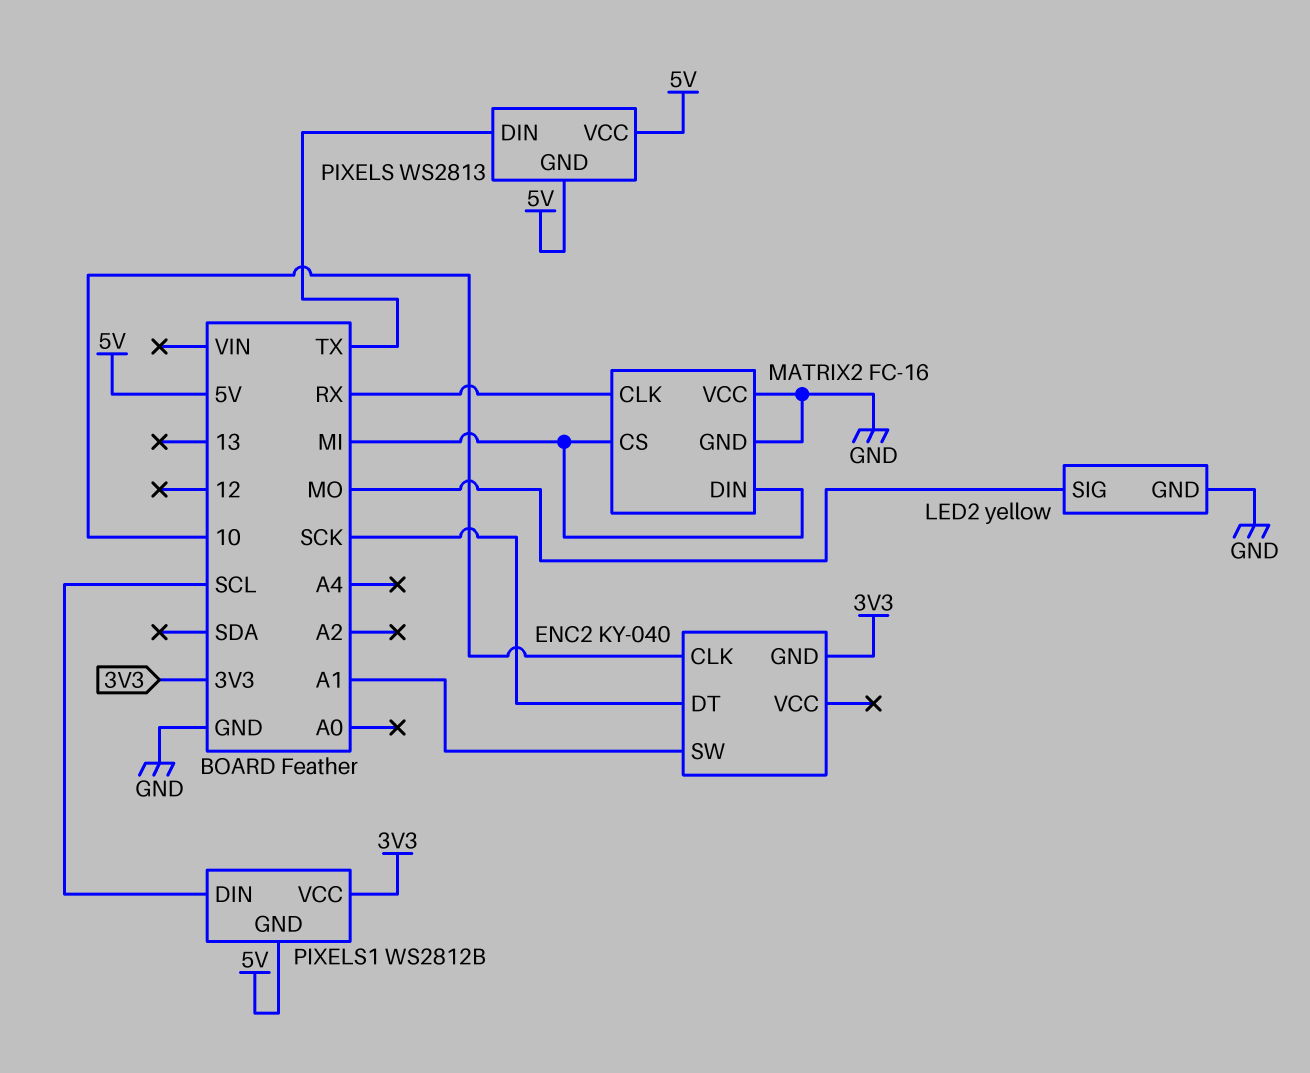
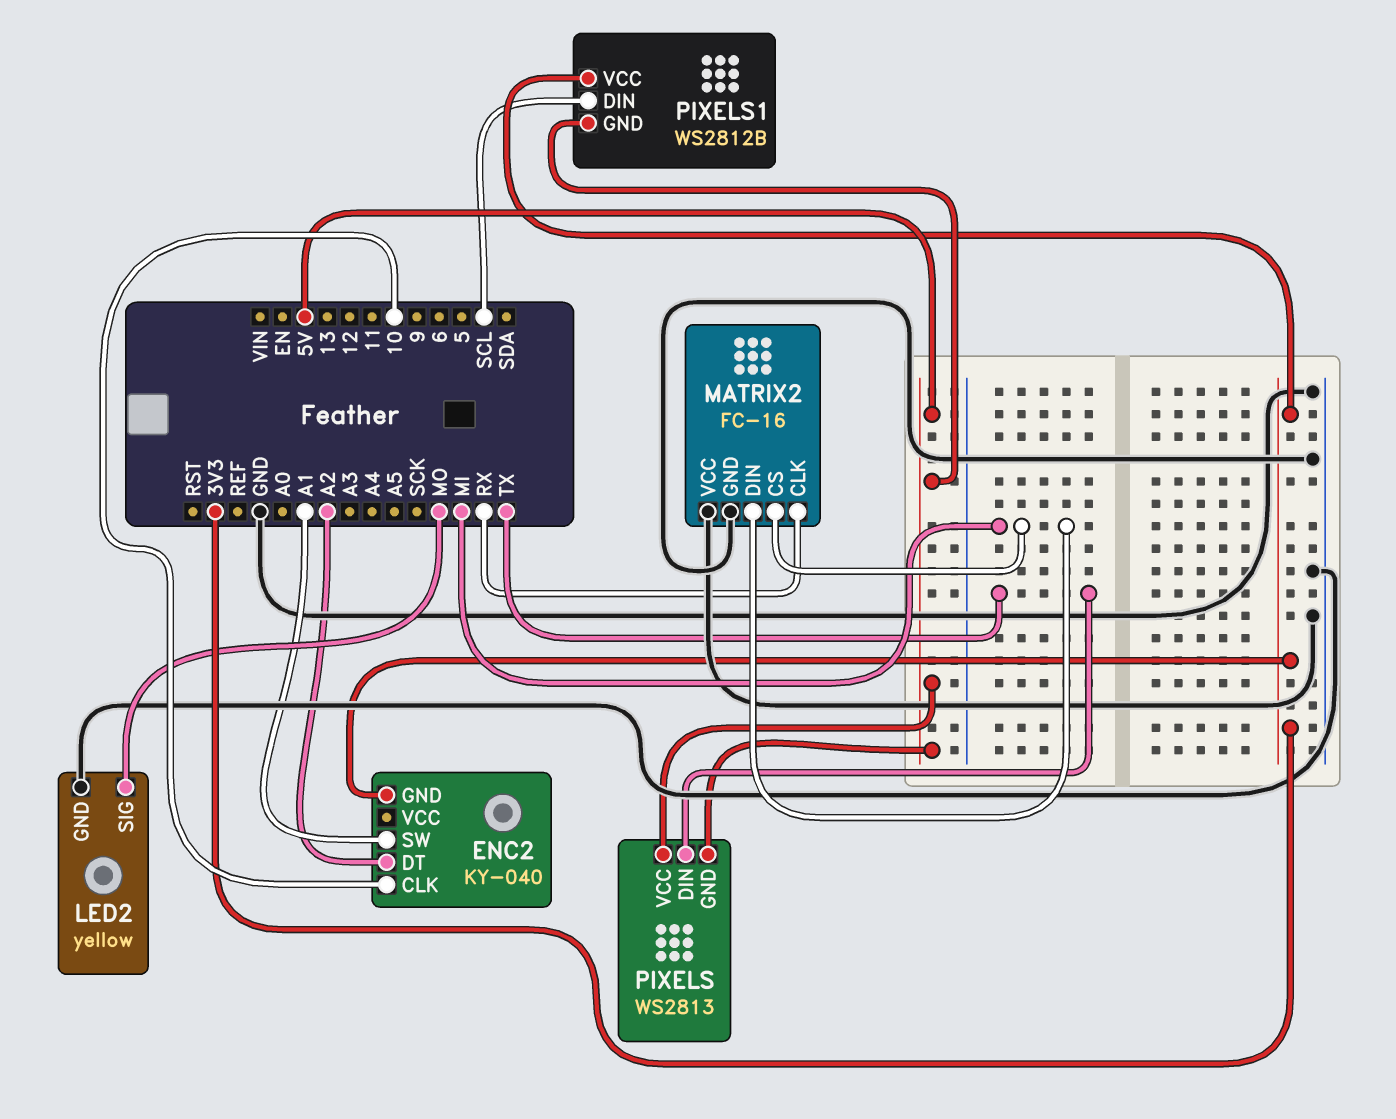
ENC2 pin DT: SCK -> A2

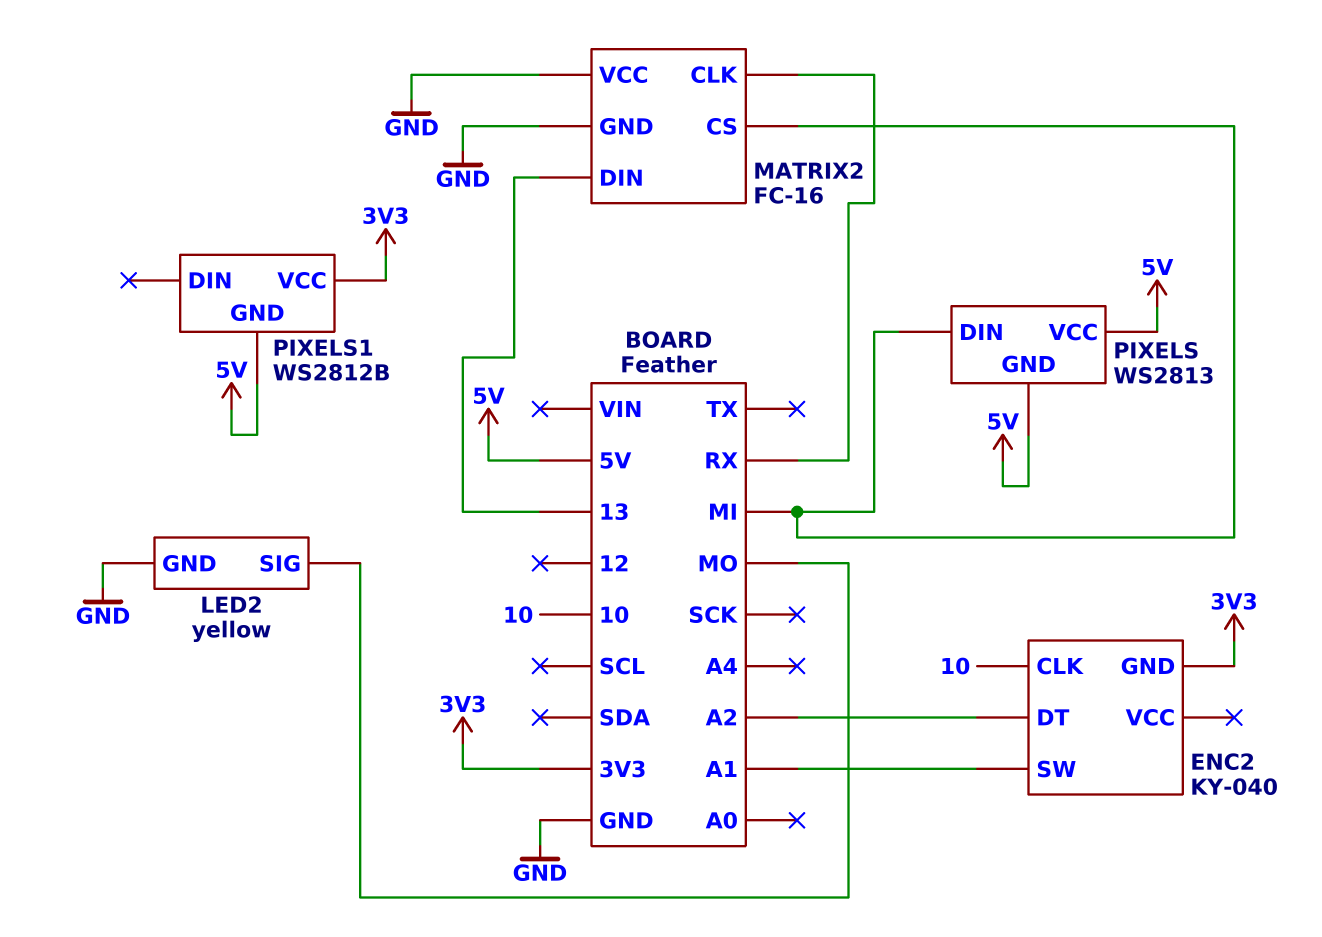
MATRIX2 pin DIN: MI -> 13
PIXELS pin DIN: TX -> MI
PIXELS1 pin DIN: SCL -> none

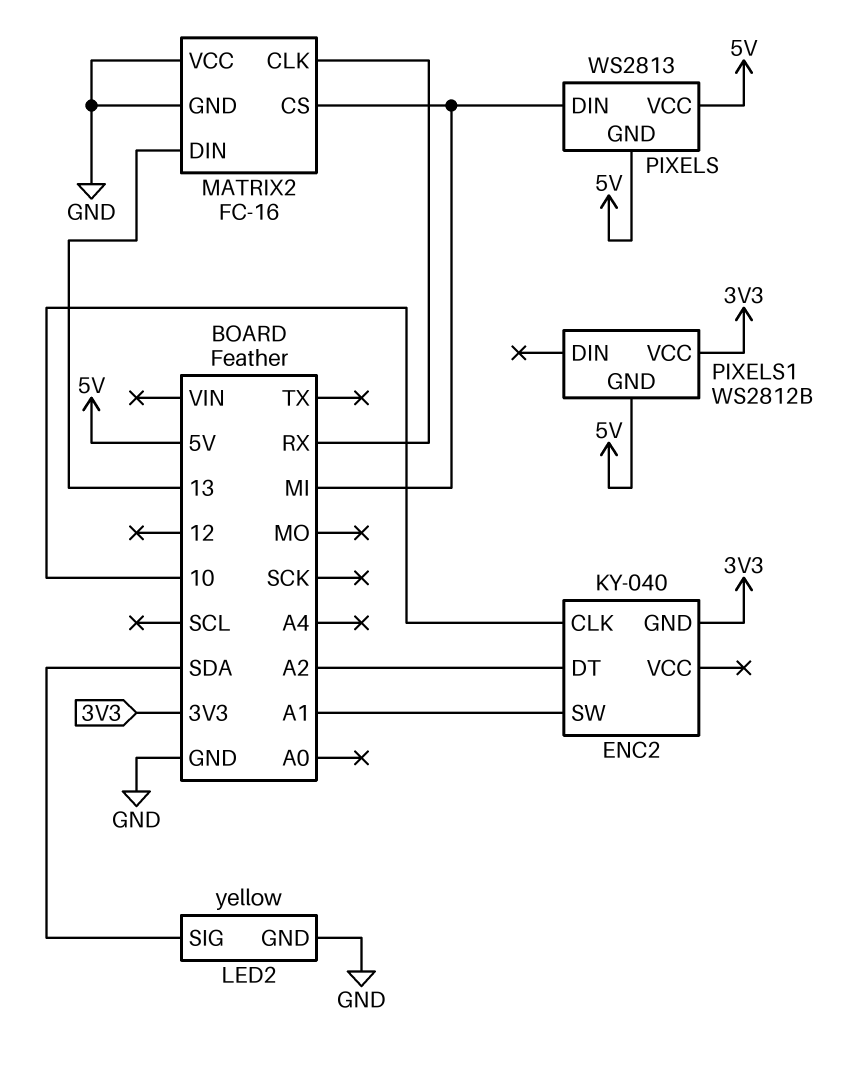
LED2 pin SIG: MO -> SDA

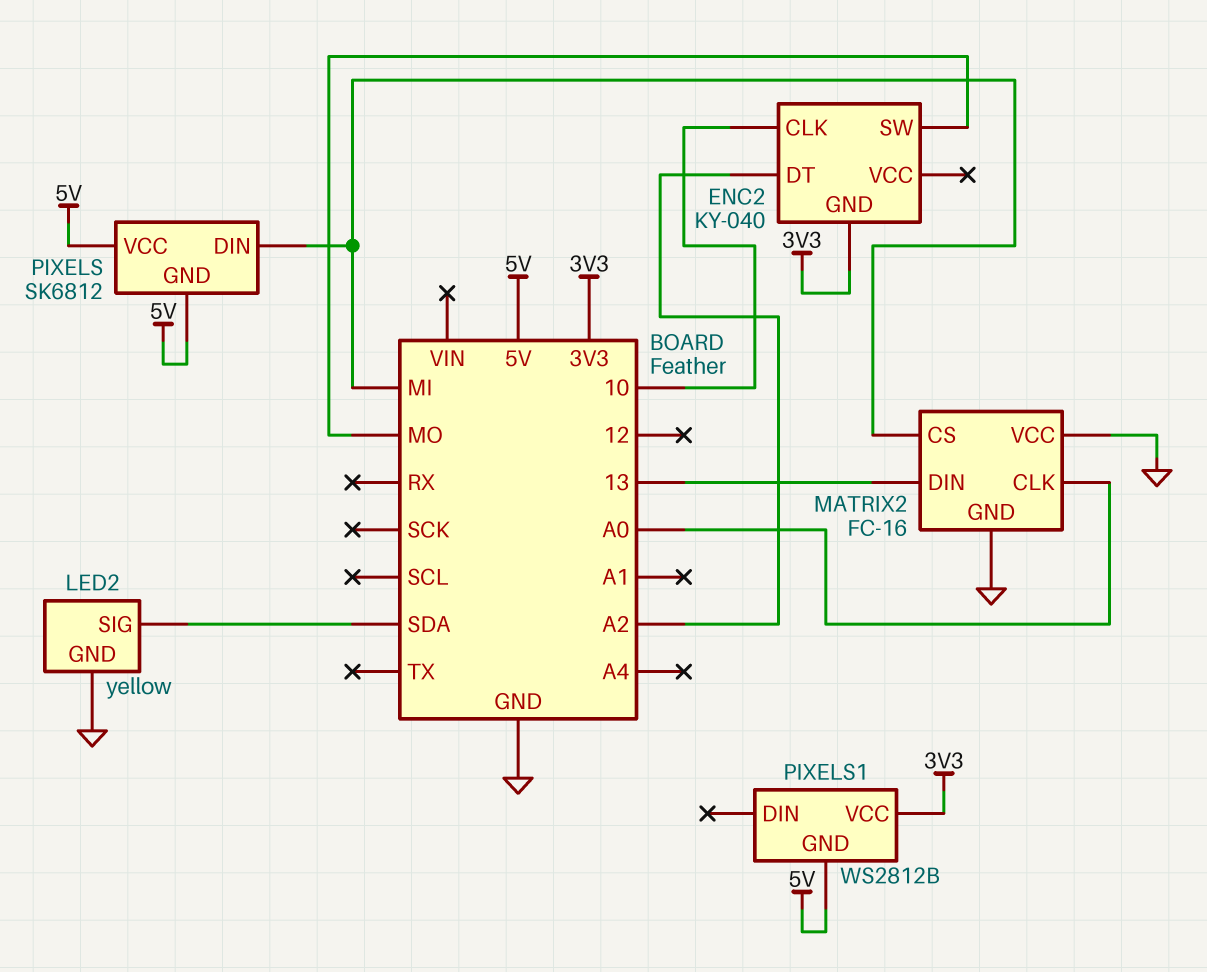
ENC2 pin SW: A1 -> MO
MATRIX2 pin CLK: RX -> A0
PIXELS: WS2813 -> SK6812

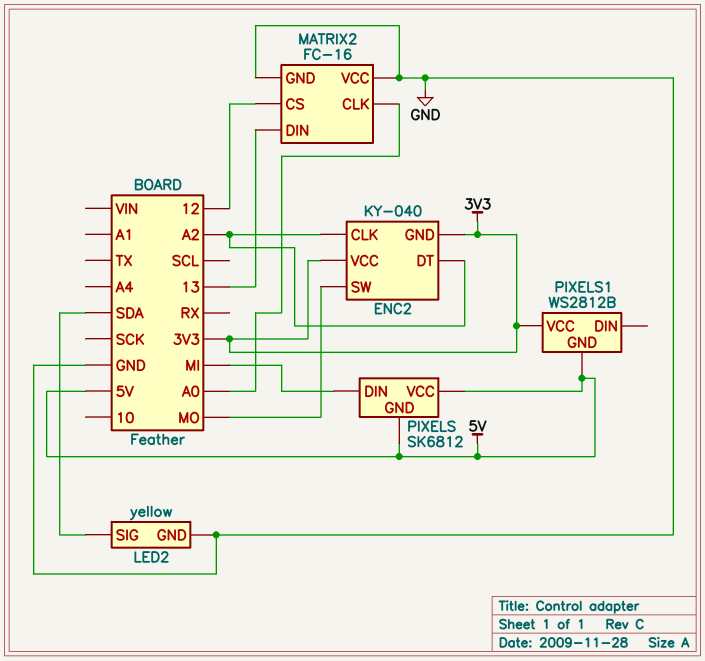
ENC2 pin CLK: 10 -> A2
ENC2 pin VCC: none -> 3V3
MATRIX2 pin CS: MI -> 12

